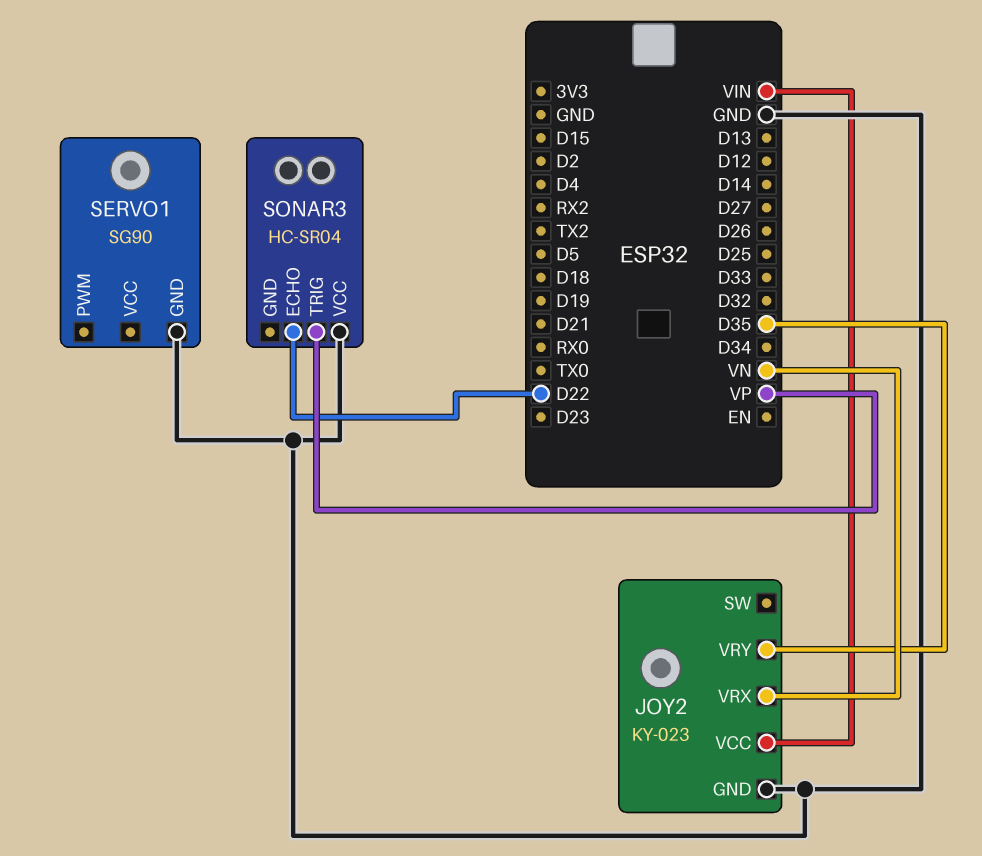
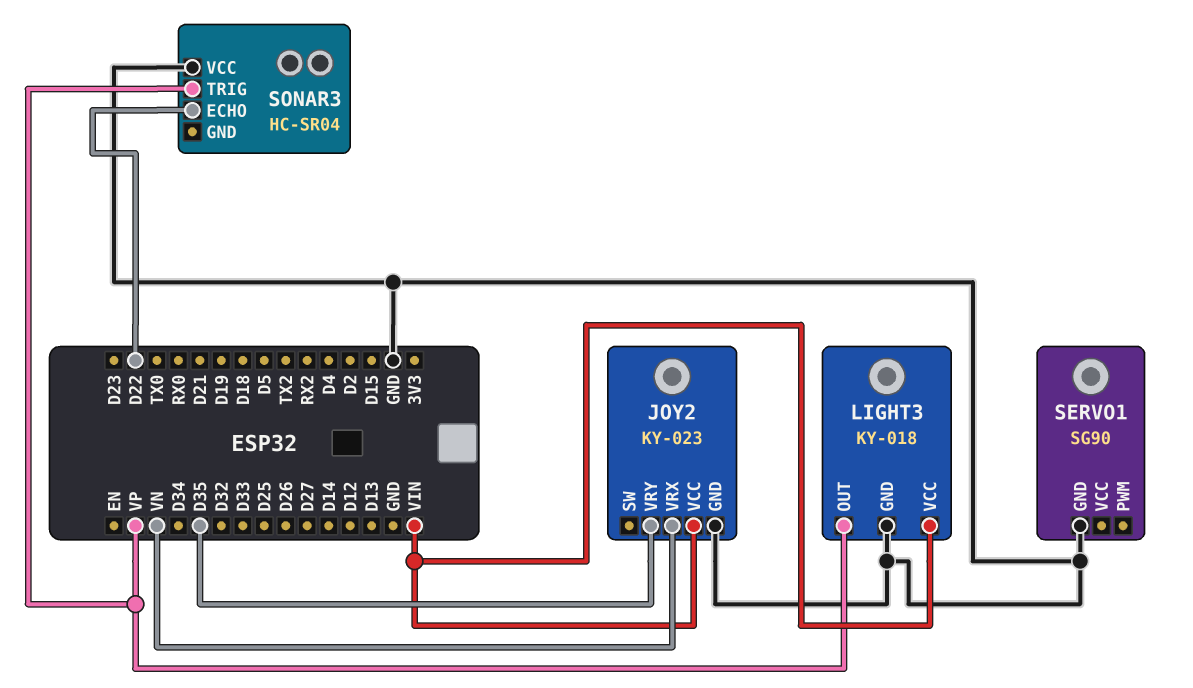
LIGHT3: none -> KY-018
LIGHT3 pin GND: none -> GND
LIGHT3 pin OUT: none -> VP
LIGHT3 pin VCC: none -> VIN

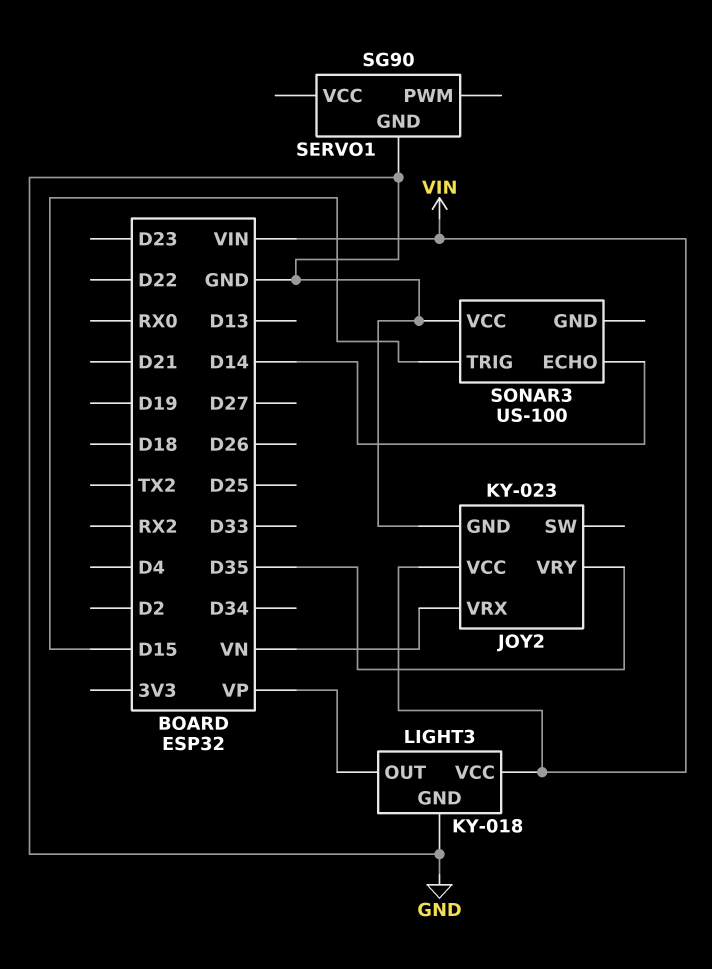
SONAR3: HC-SR04 -> US-100
SONAR3 pin ECHO: D22 -> D14
SONAR3 pin TRIG: VP -> D15

